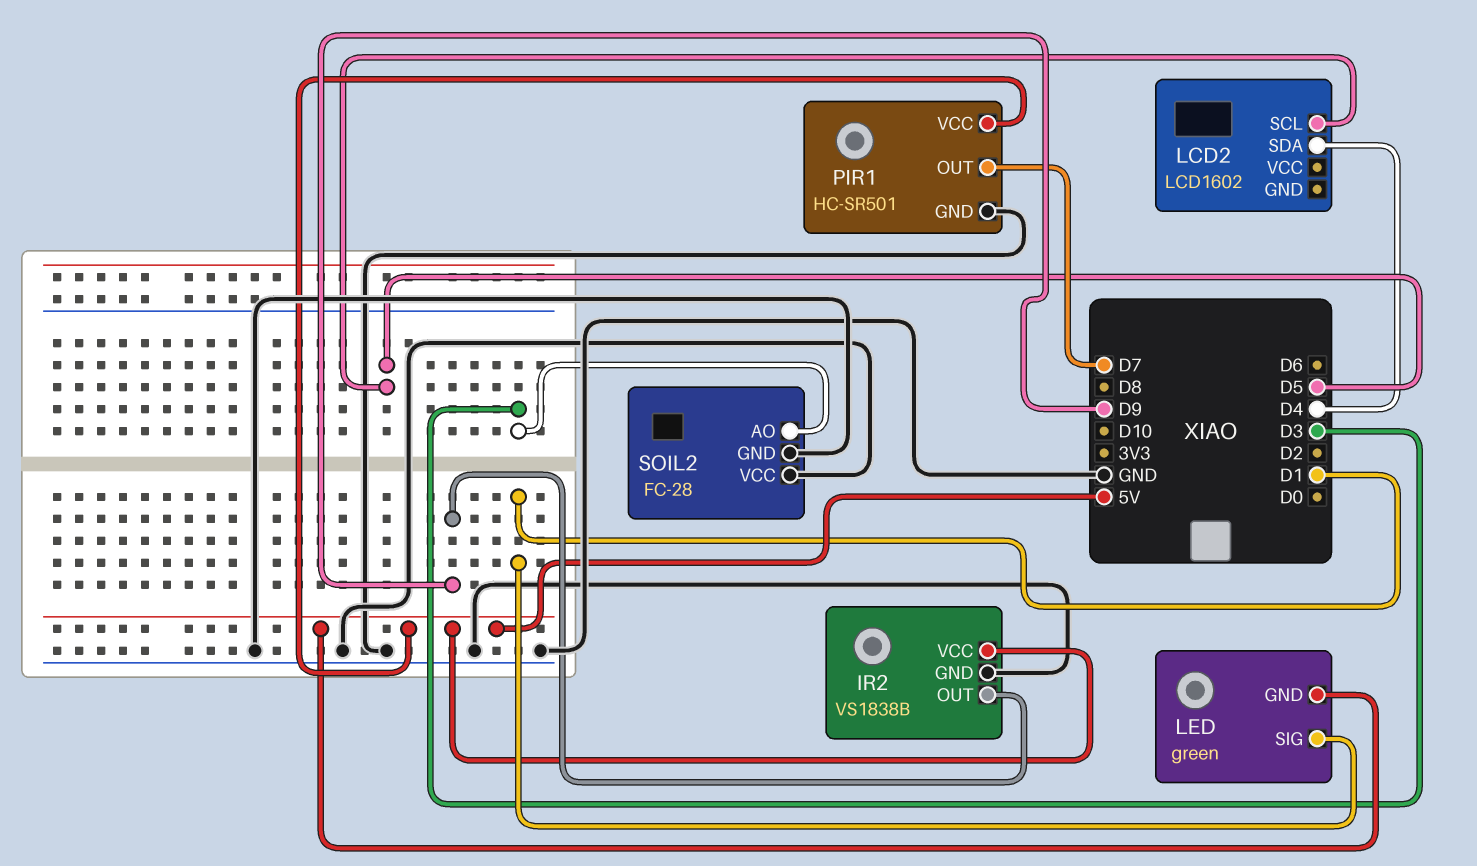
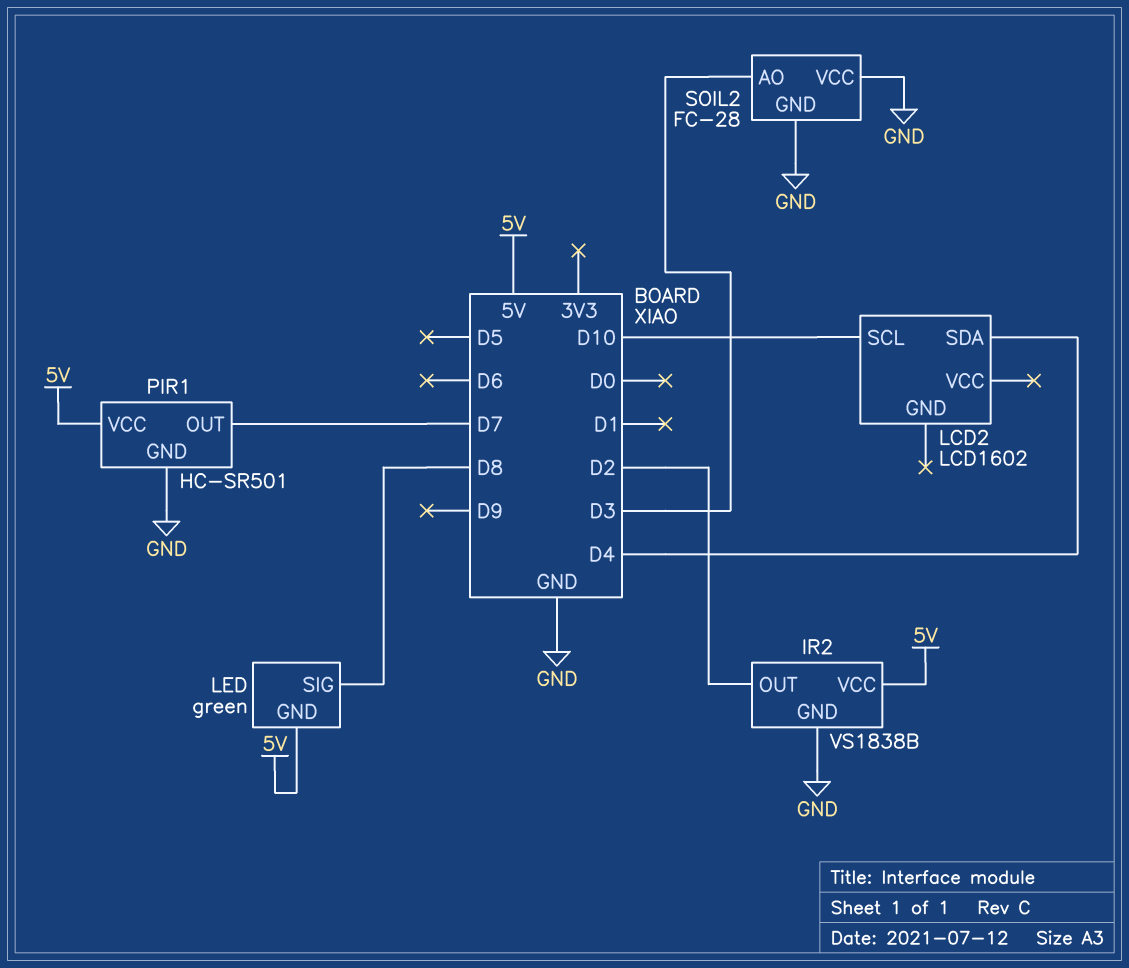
IR2 pin OUT: D9 -> D2
LCD2 pin SCL: D5 -> D10
LED pin SIG: D1 -> D8

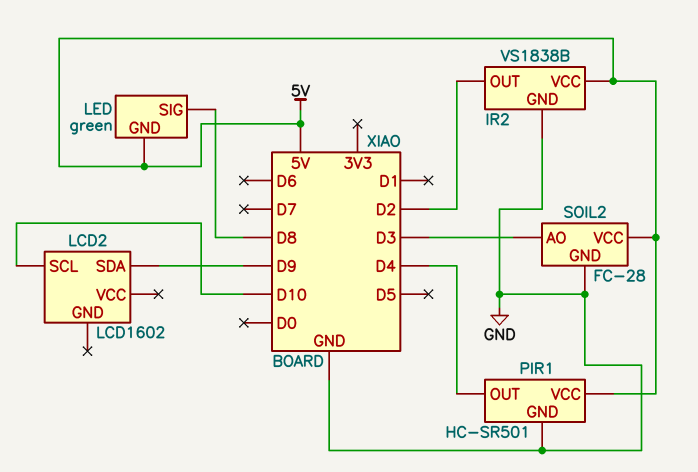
LCD2 pin SDA: D4 -> D9
PIR1 pin OUT: D7 -> D4
SOIL2 pin VCC: GND -> 5V

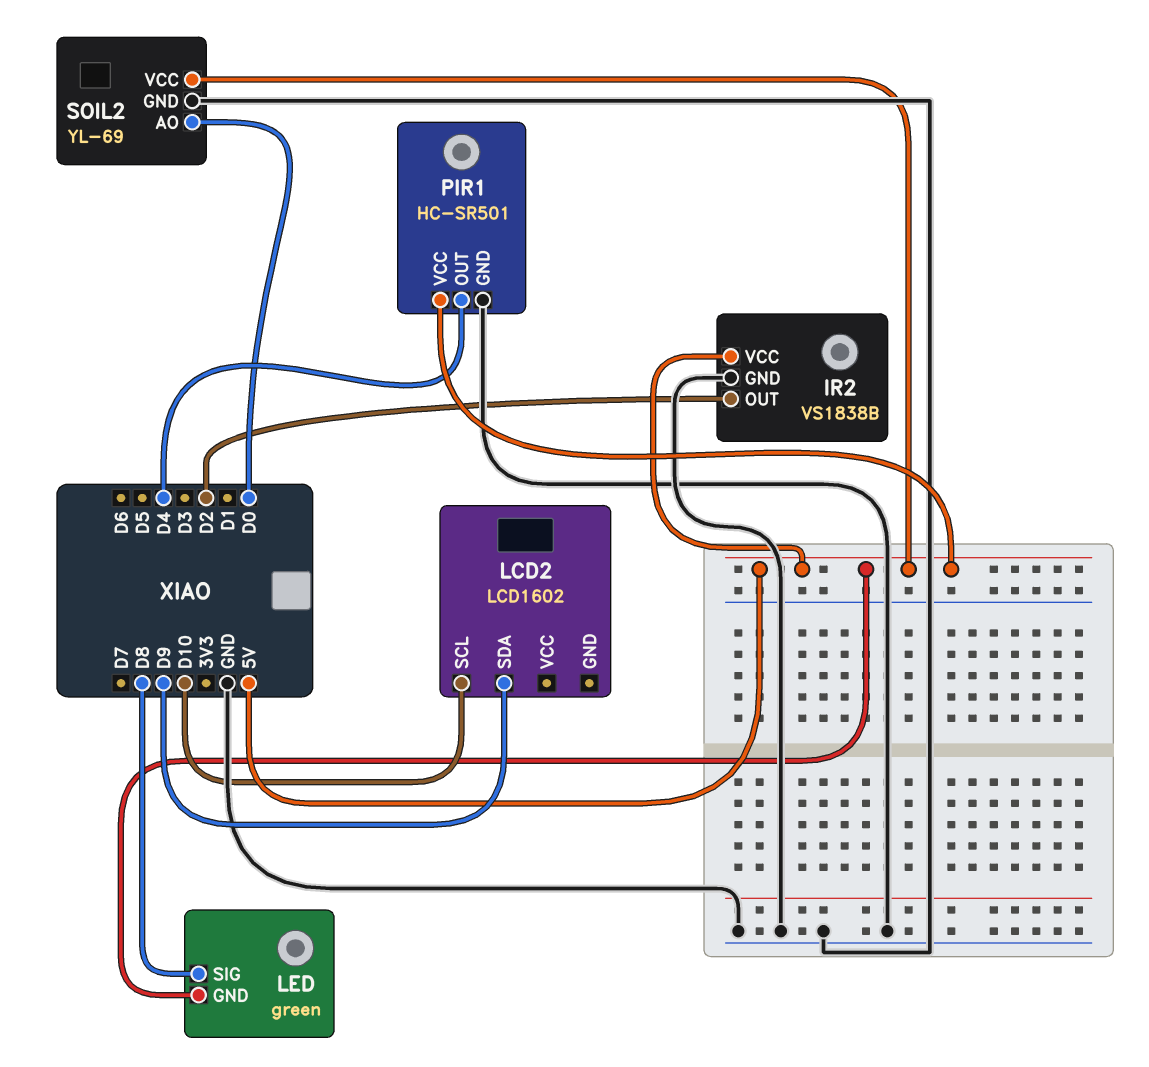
SOIL2: FC-28 -> YL-69
SOIL2 pin AO: D3 -> D0

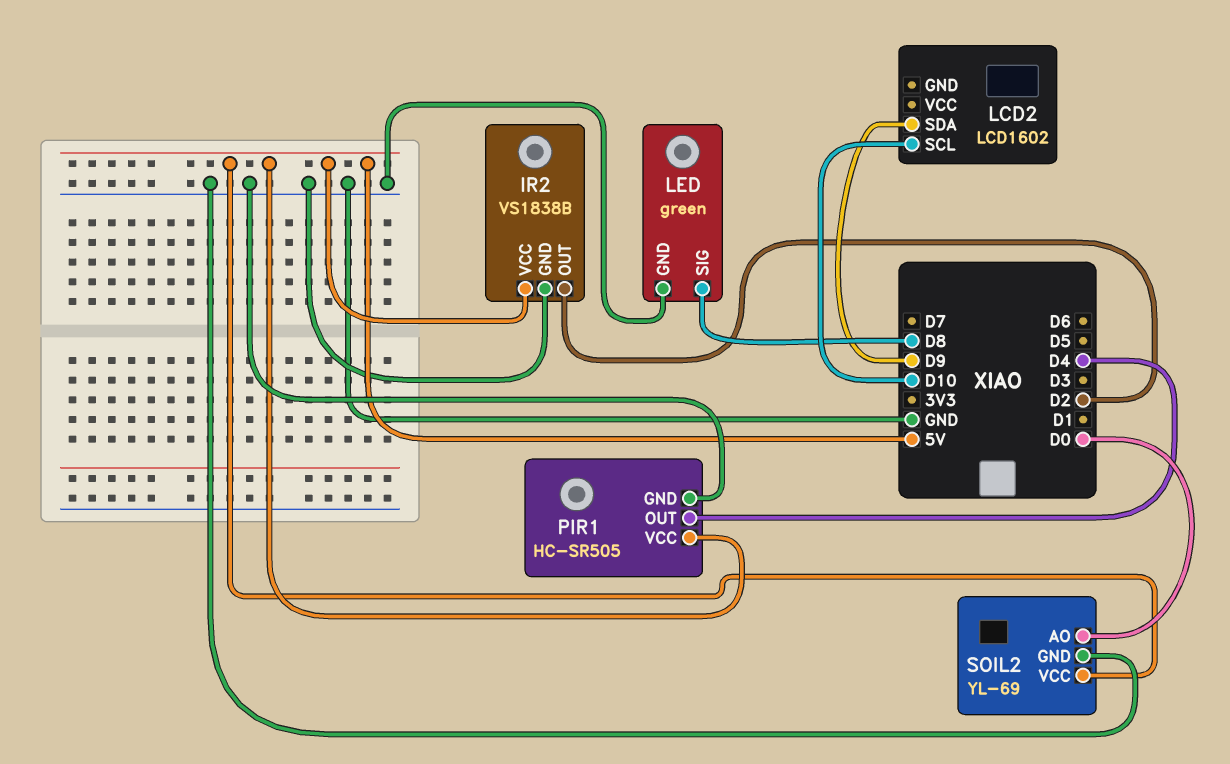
LED pin GND: 5V -> GND
PIR1: HC-SR501 -> HC-SR505

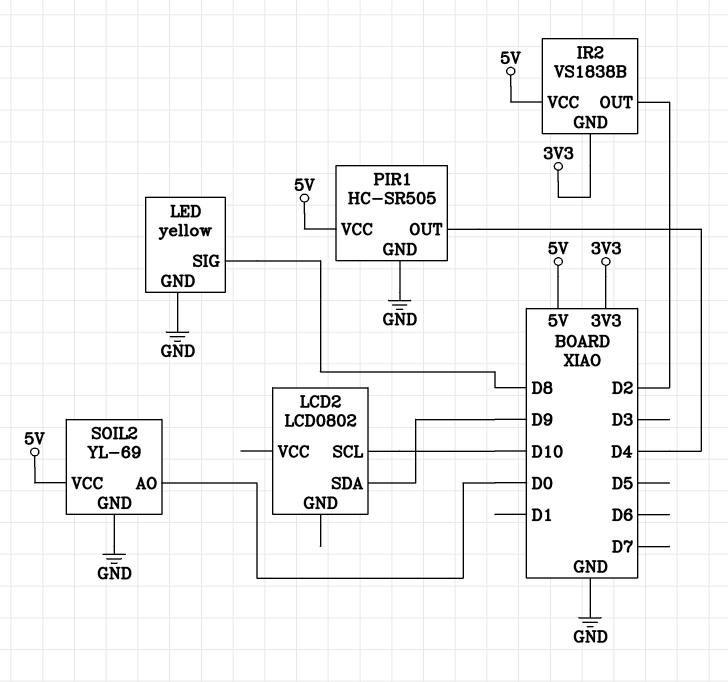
IR2 pin GND: GND -> 3V3
LCD2: LCD1602 -> LCD0802
LED: green -> yellow

